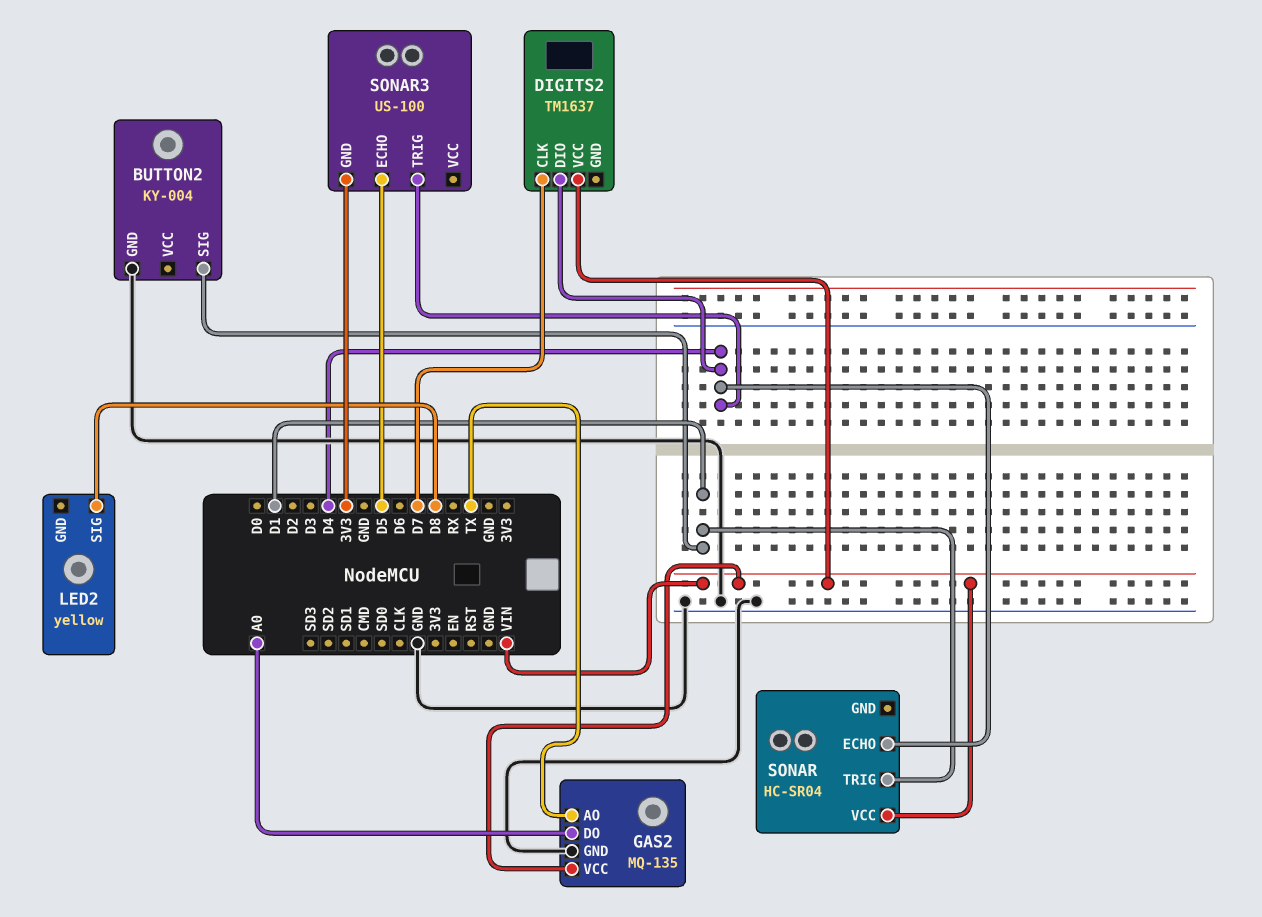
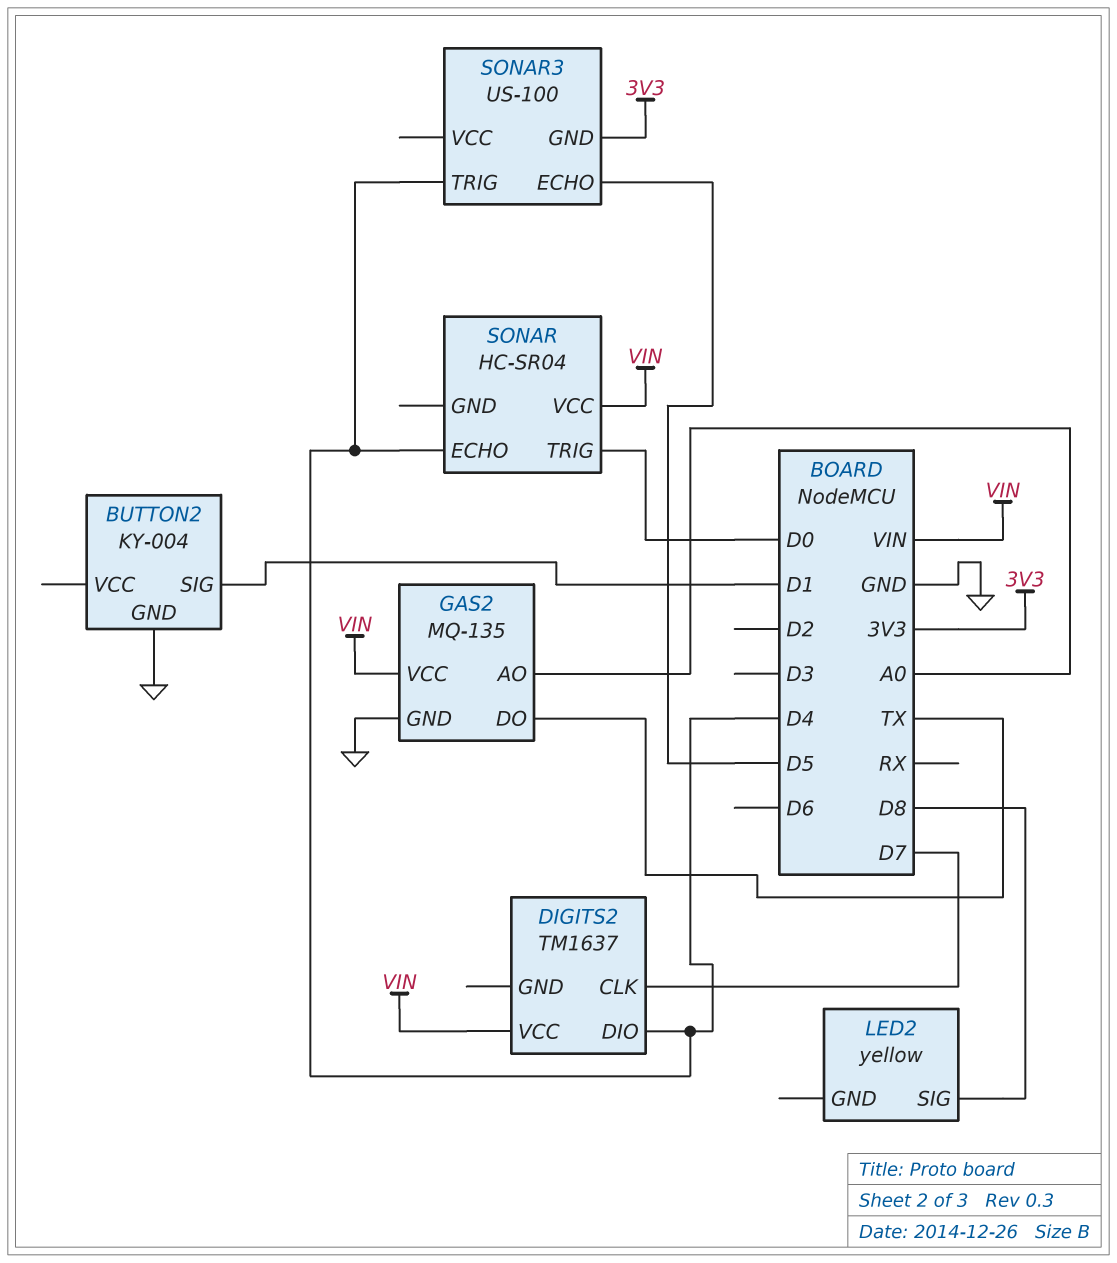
GAS2 pin AO: TX -> A0
GAS2 pin DO: A0 -> TX
SONAR pin TRIG: D1 -> D0

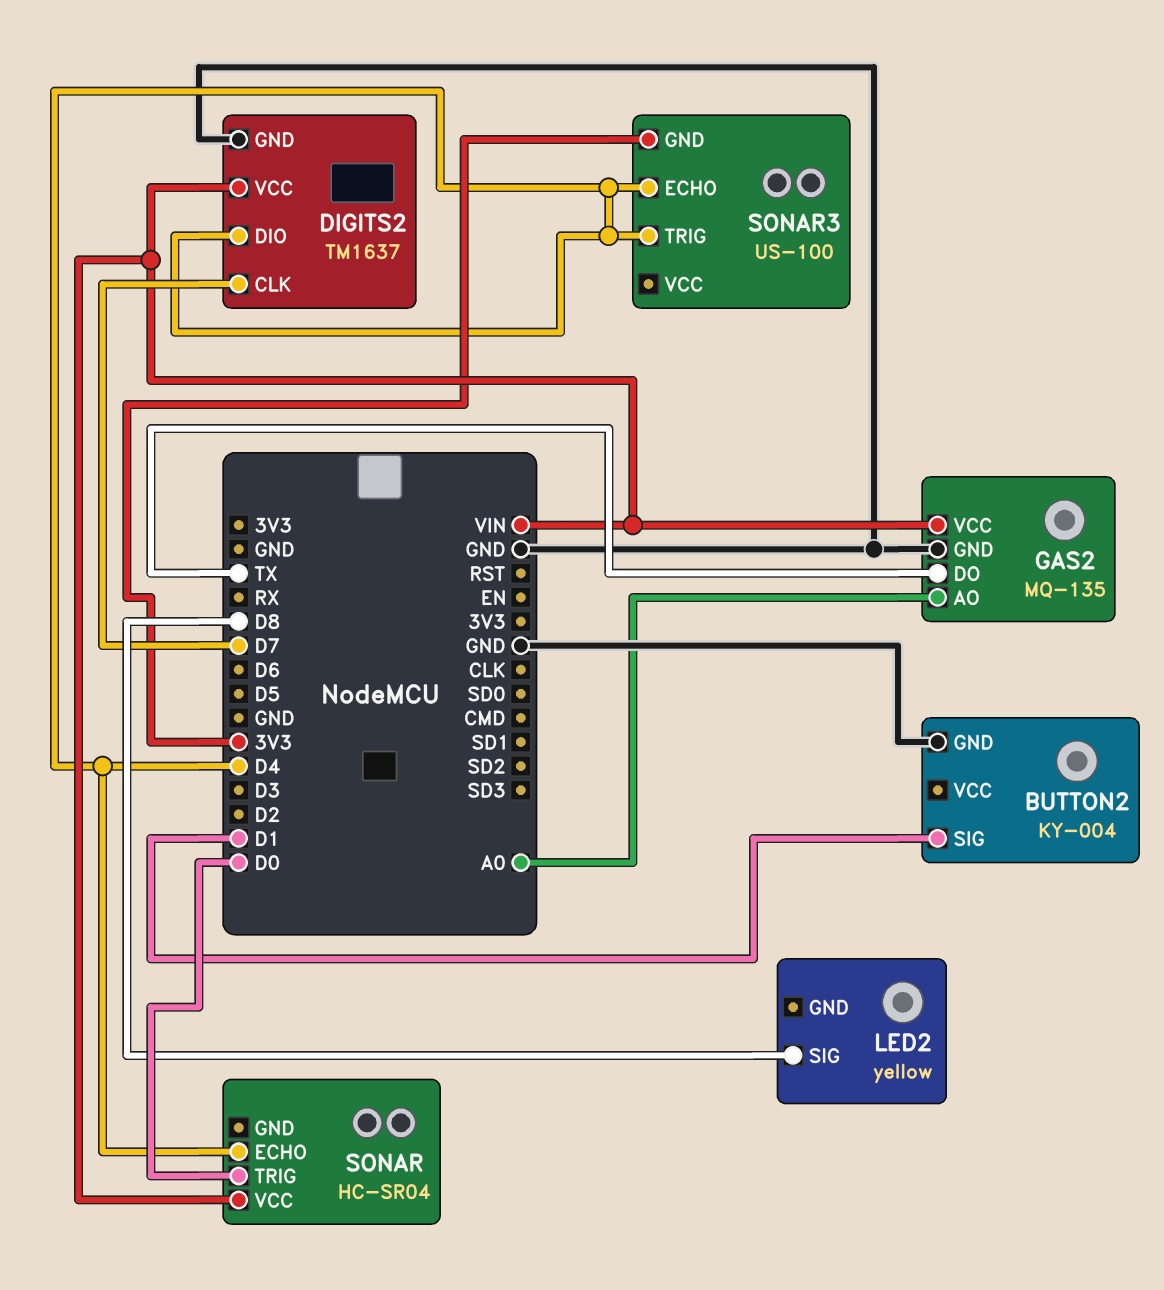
DIGITS2 pin GND: none -> GND
SONAR3 pin ECHO: D5 -> D4

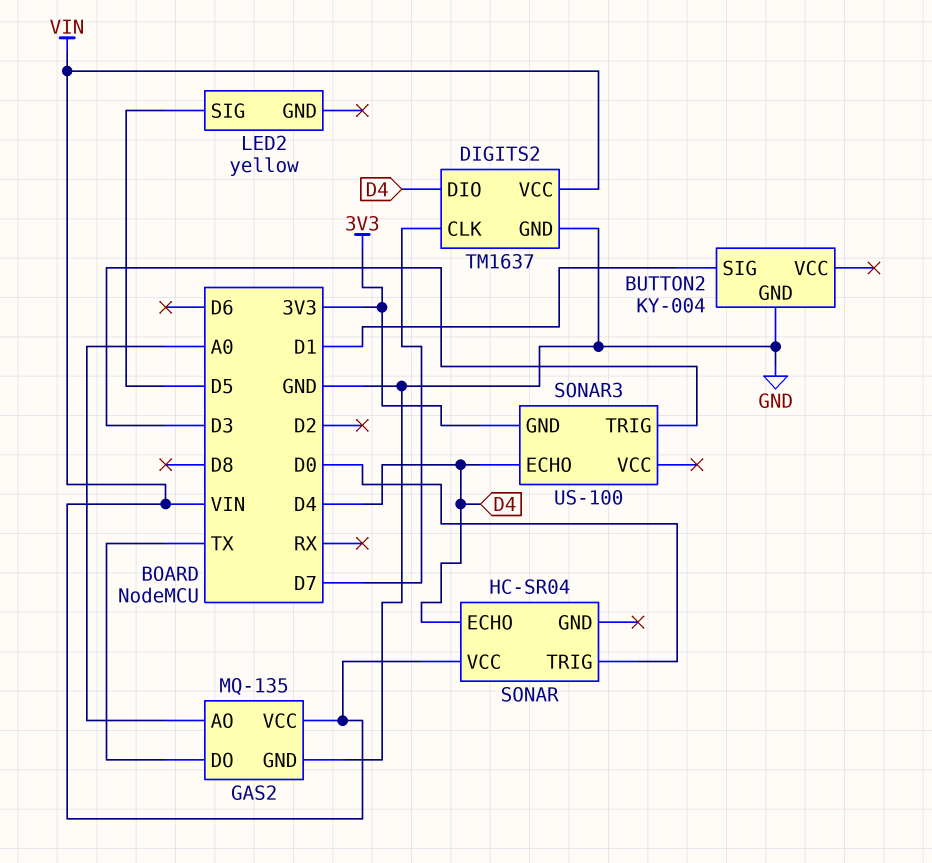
LED2 pin SIG: D8 -> D5
SONAR3 pin TRIG: D4 -> D3

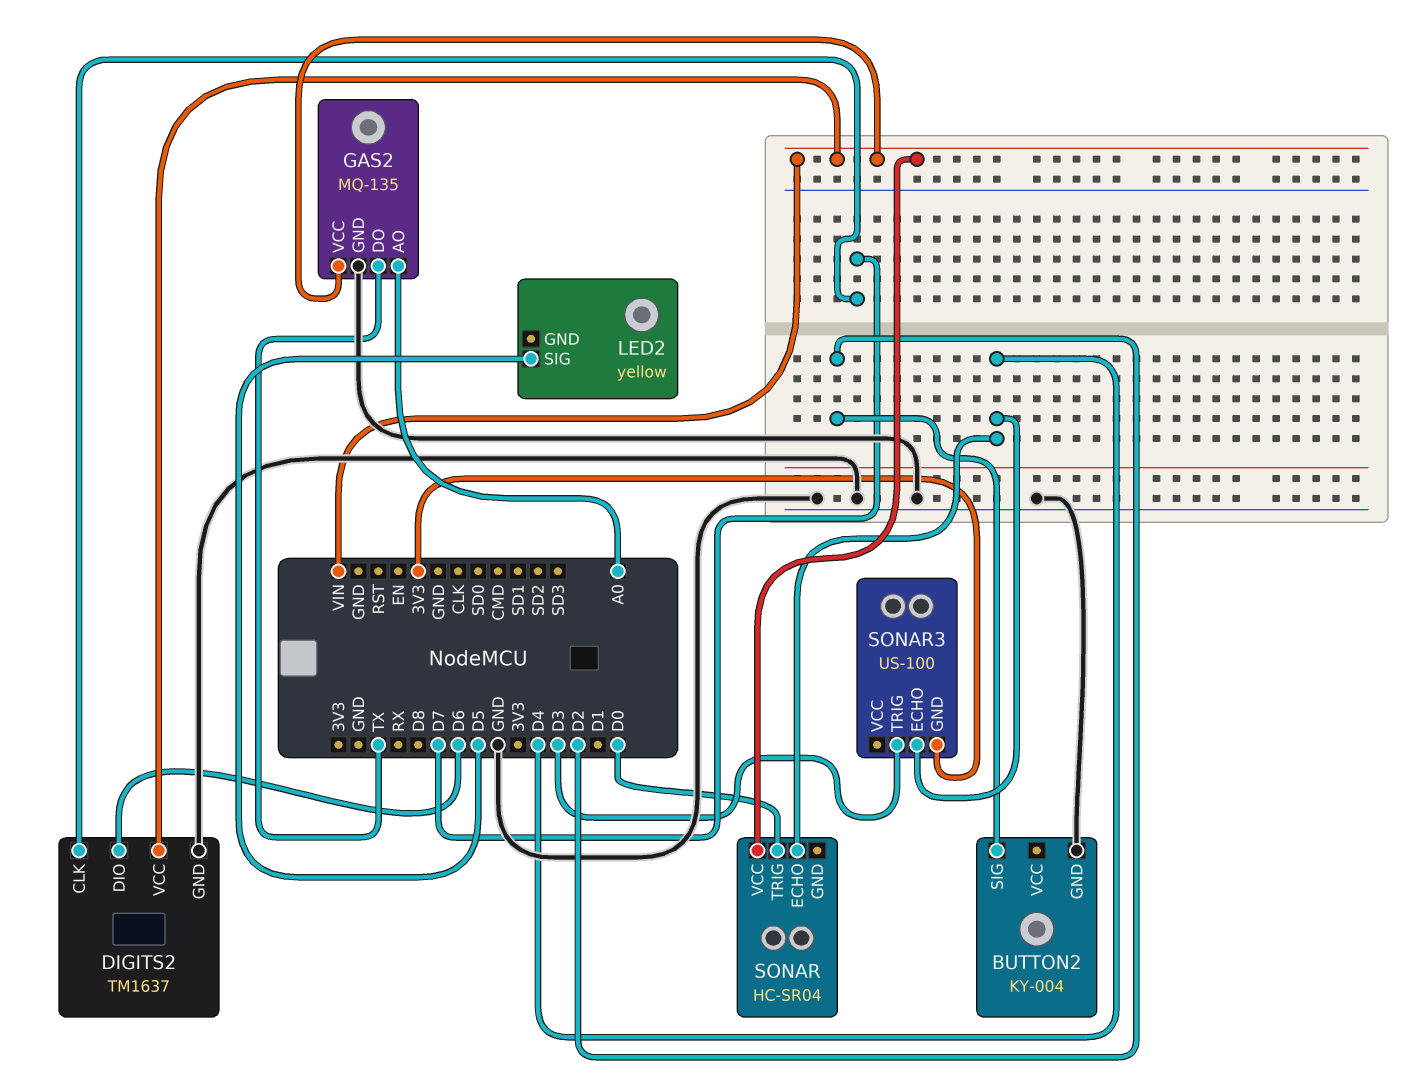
BUTTON2 pin SIG: D1 -> D2
DIGITS2 pin DIO: D4 -> D6

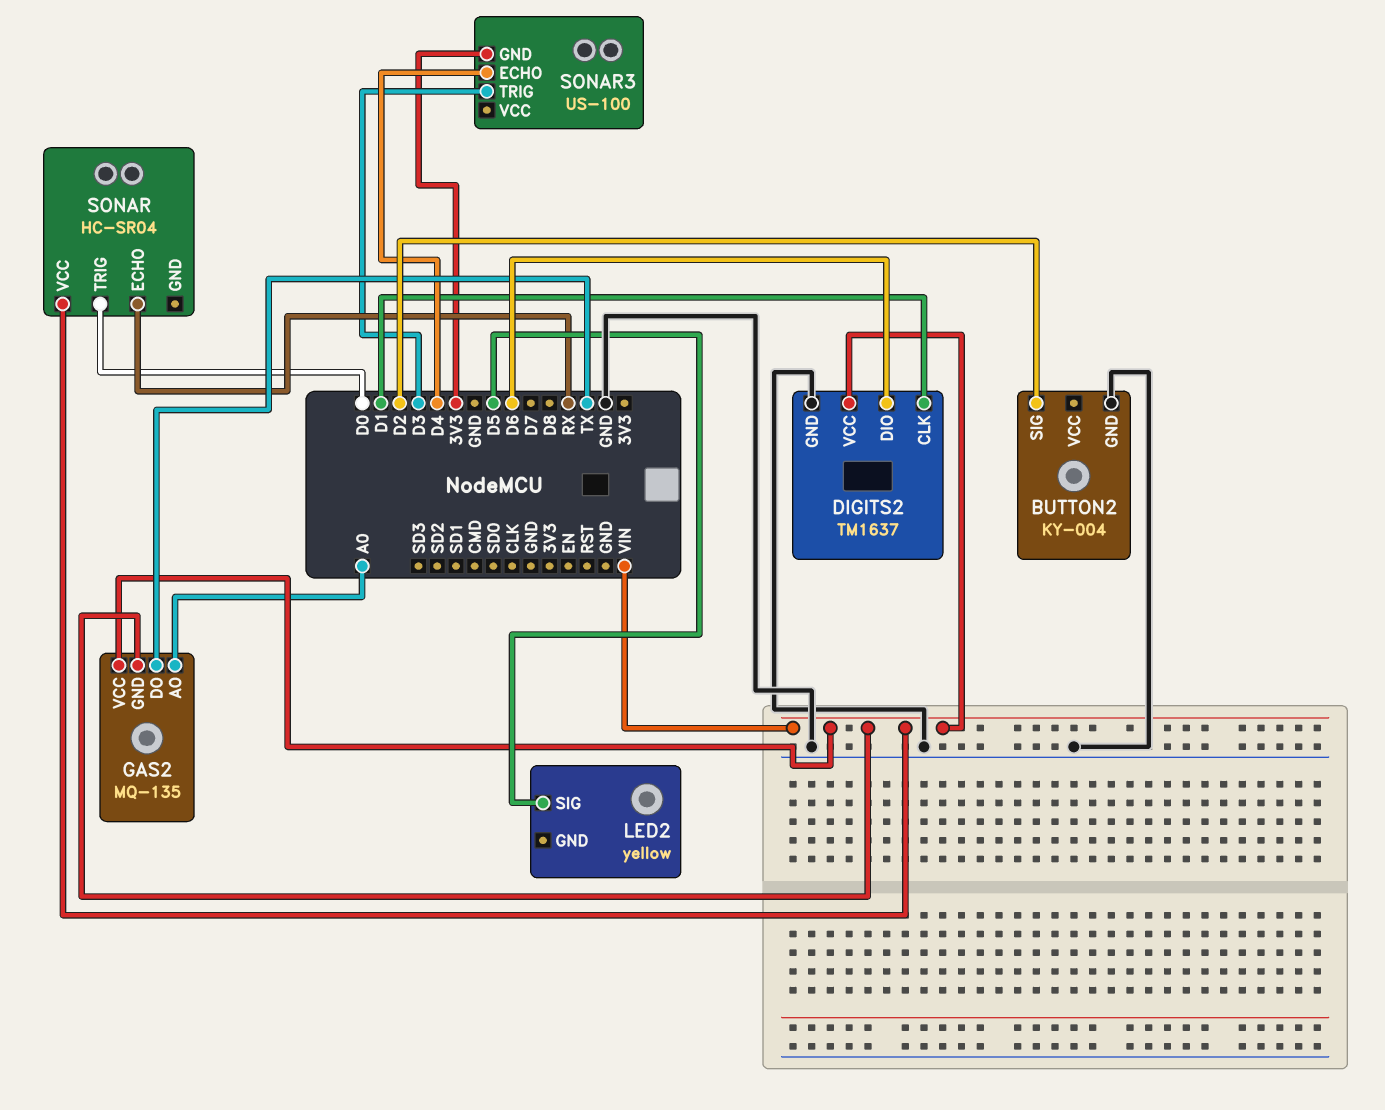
DIGITS2 pin CLK: D7 -> D1
GAS2 pin GND: GND -> VIN
SONAR pin ECHO: D4 -> RX

